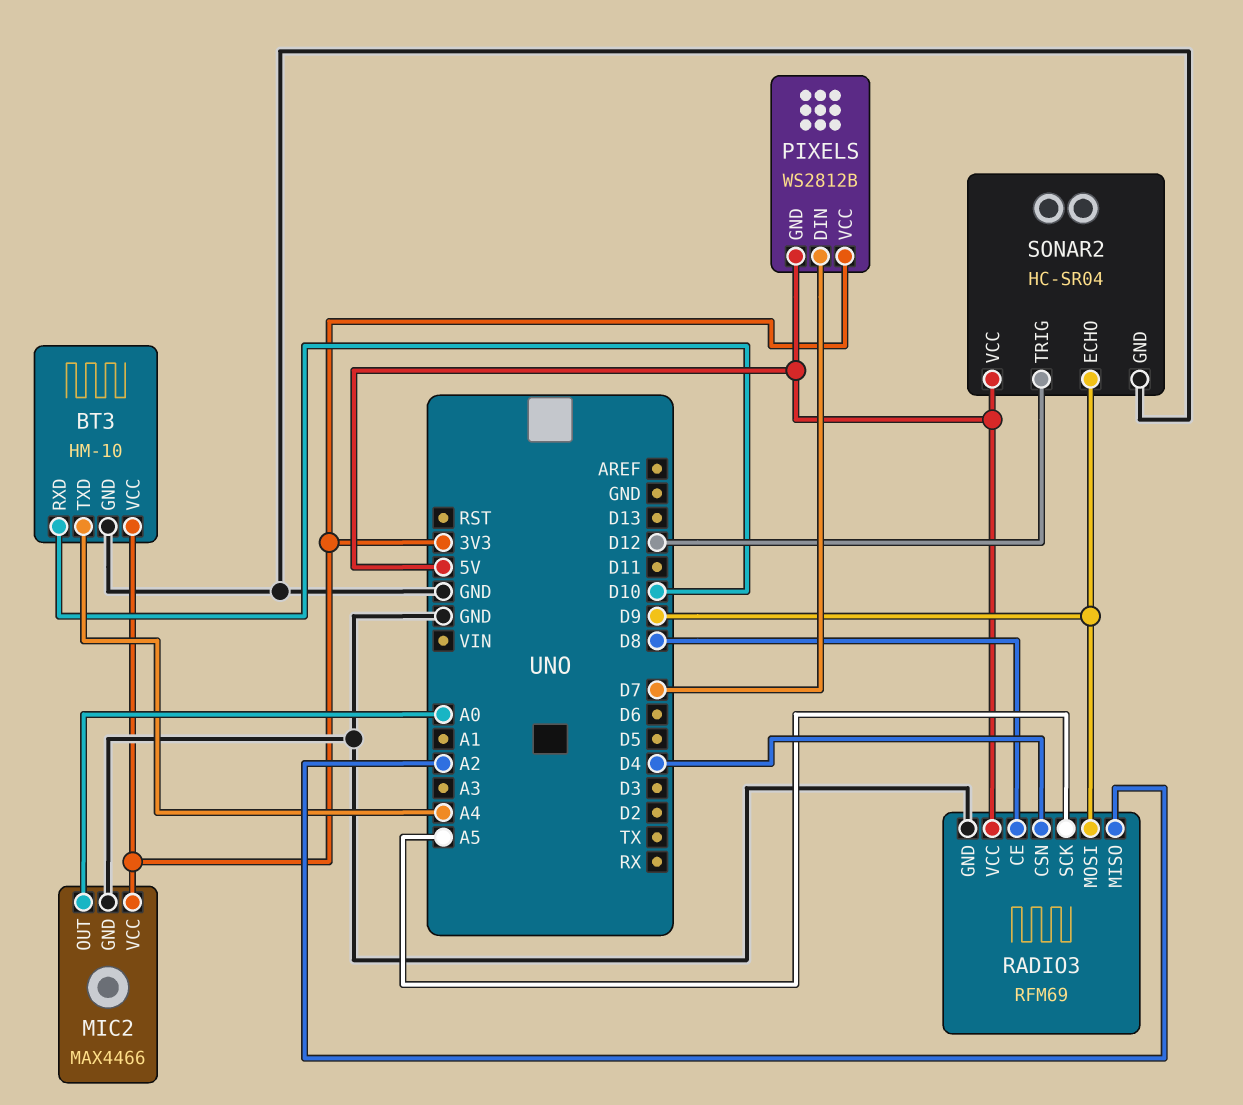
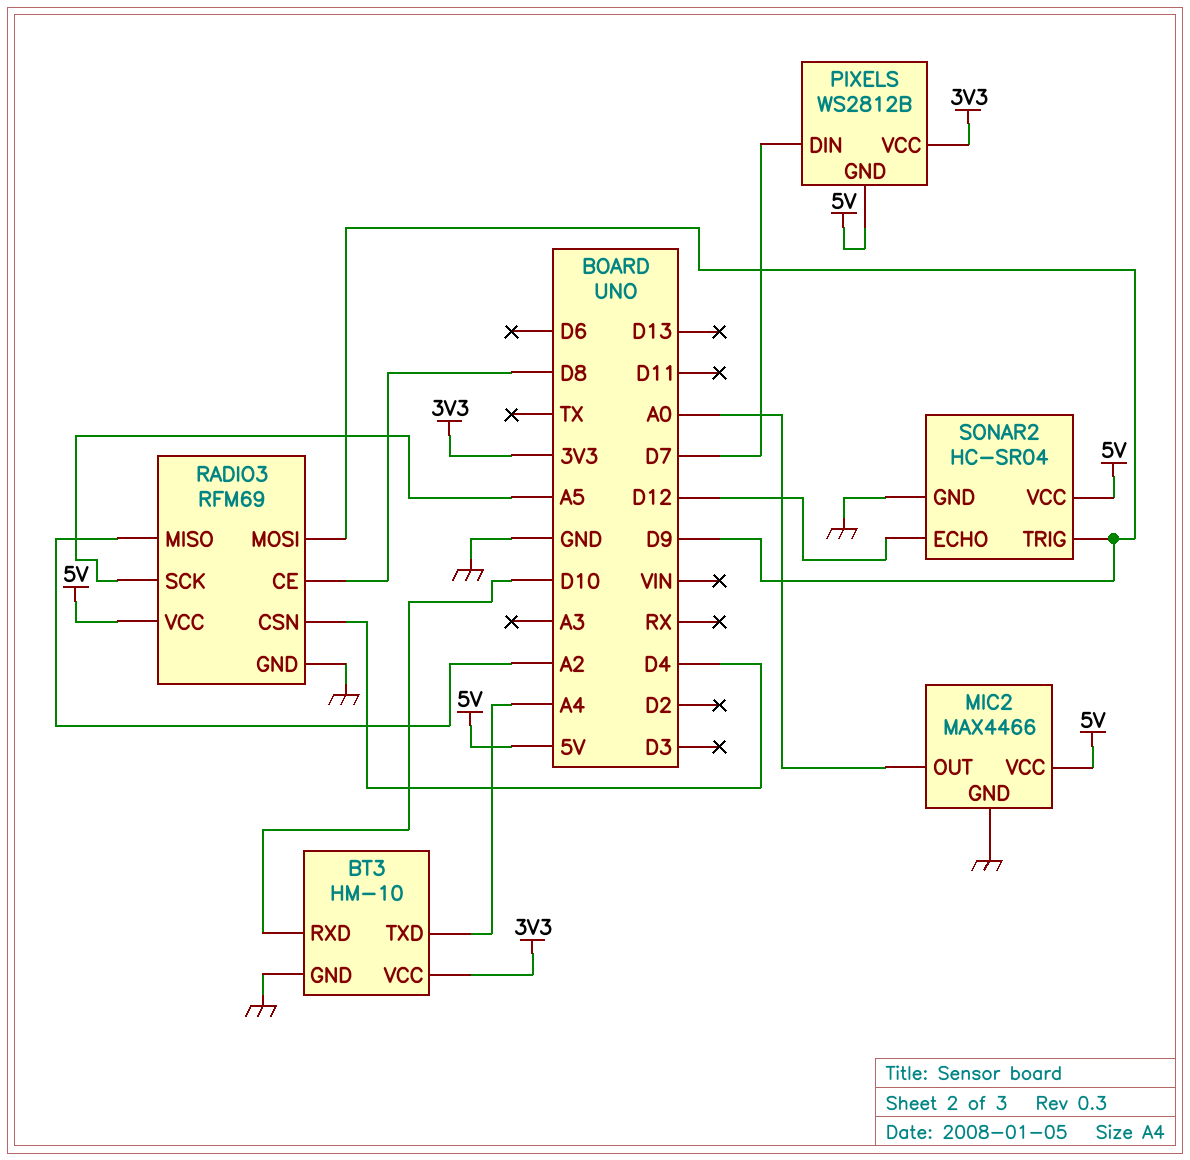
MIC2 pin VCC: 3V3 -> 5V
SONAR2 pin ECHO: D9 -> D12
SONAR2 pin TRIG: D12 -> D9

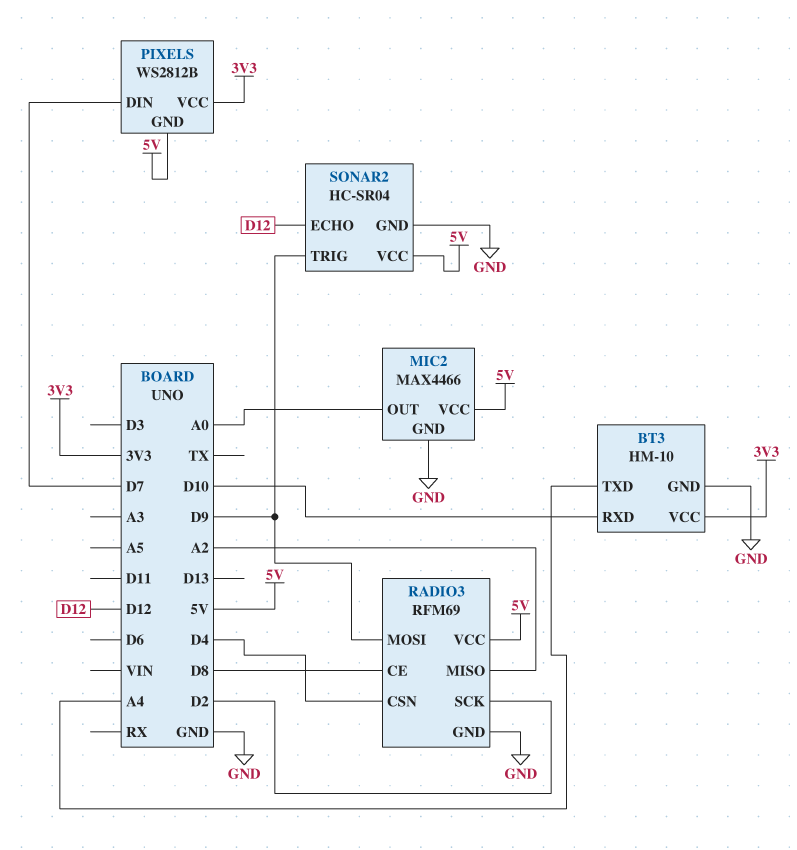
RADIO3 pin SCK: A5 -> D2

